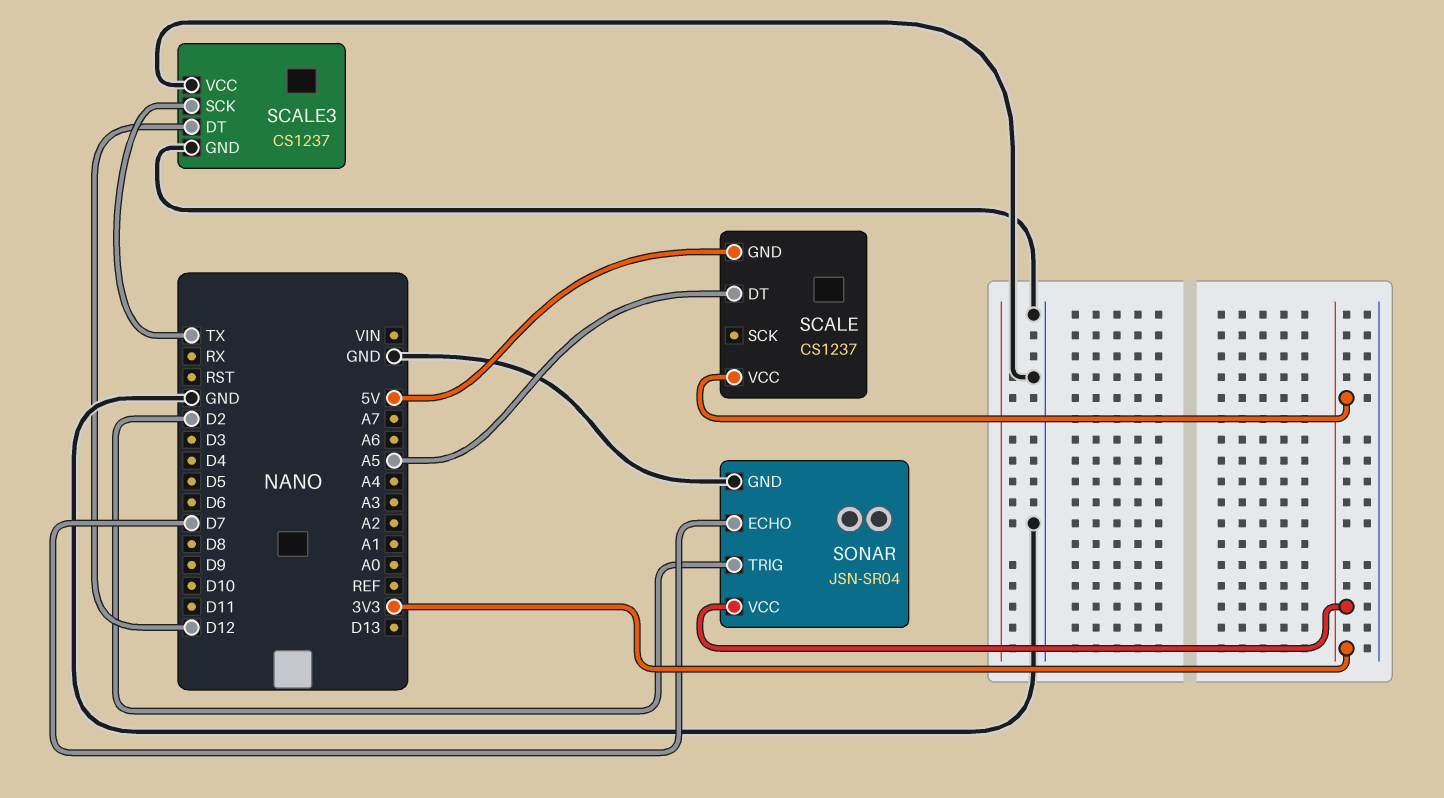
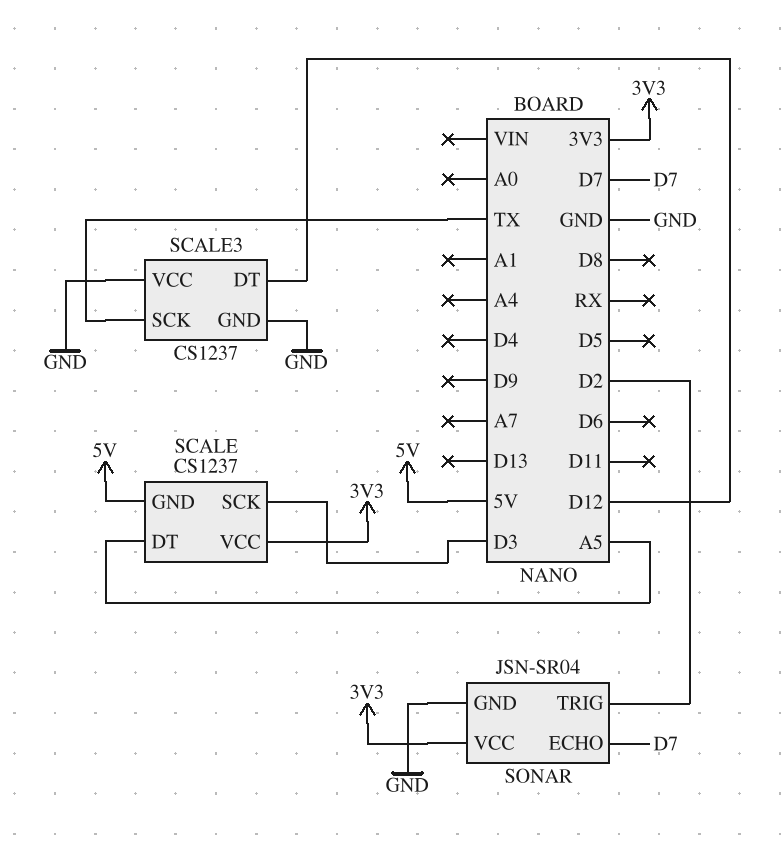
SCALE pin SCK: none -> D3

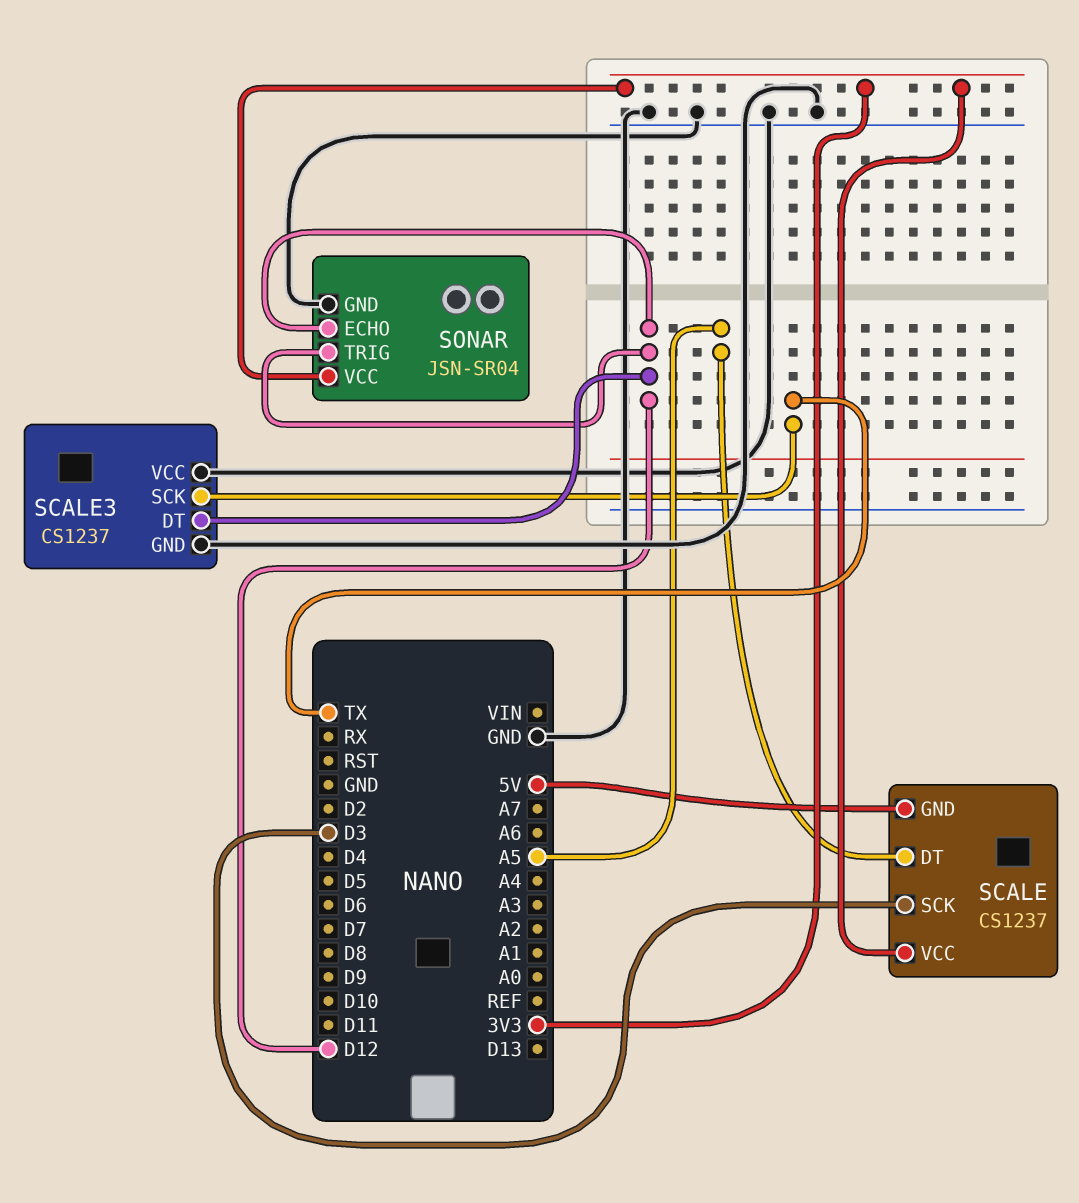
SONAR pin ECHO: D7 -> D12
SONAR pin TRIG: D2 -> D12

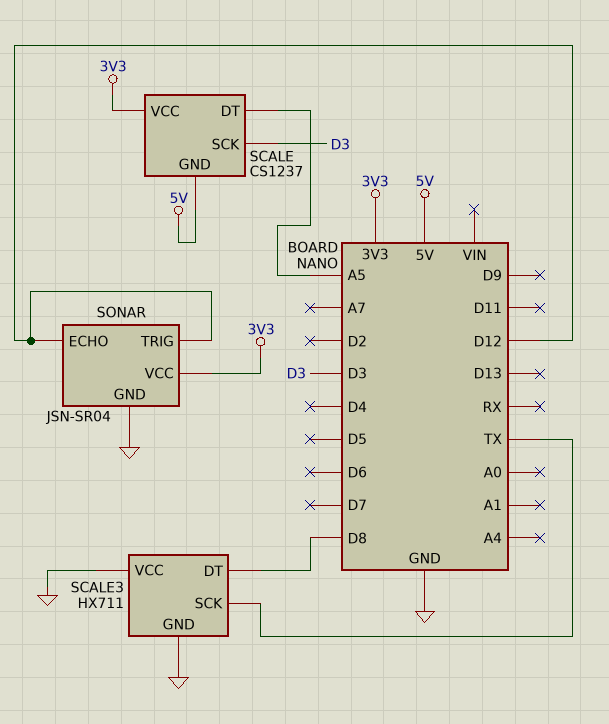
SCALE3: CS1237 -> HX711
SCALE3 pin DT: D12 -> D8

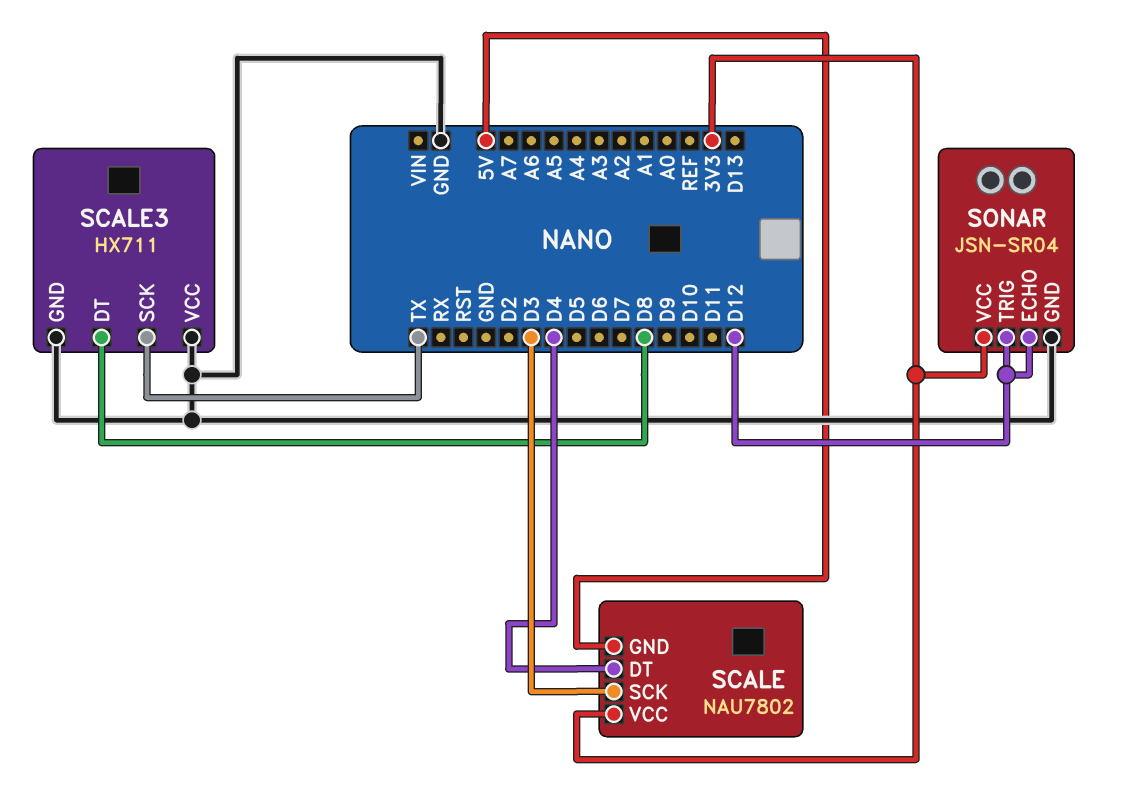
SCALE: CS1237 -> NAU7802
SCALE pin DT: A5 -> D4

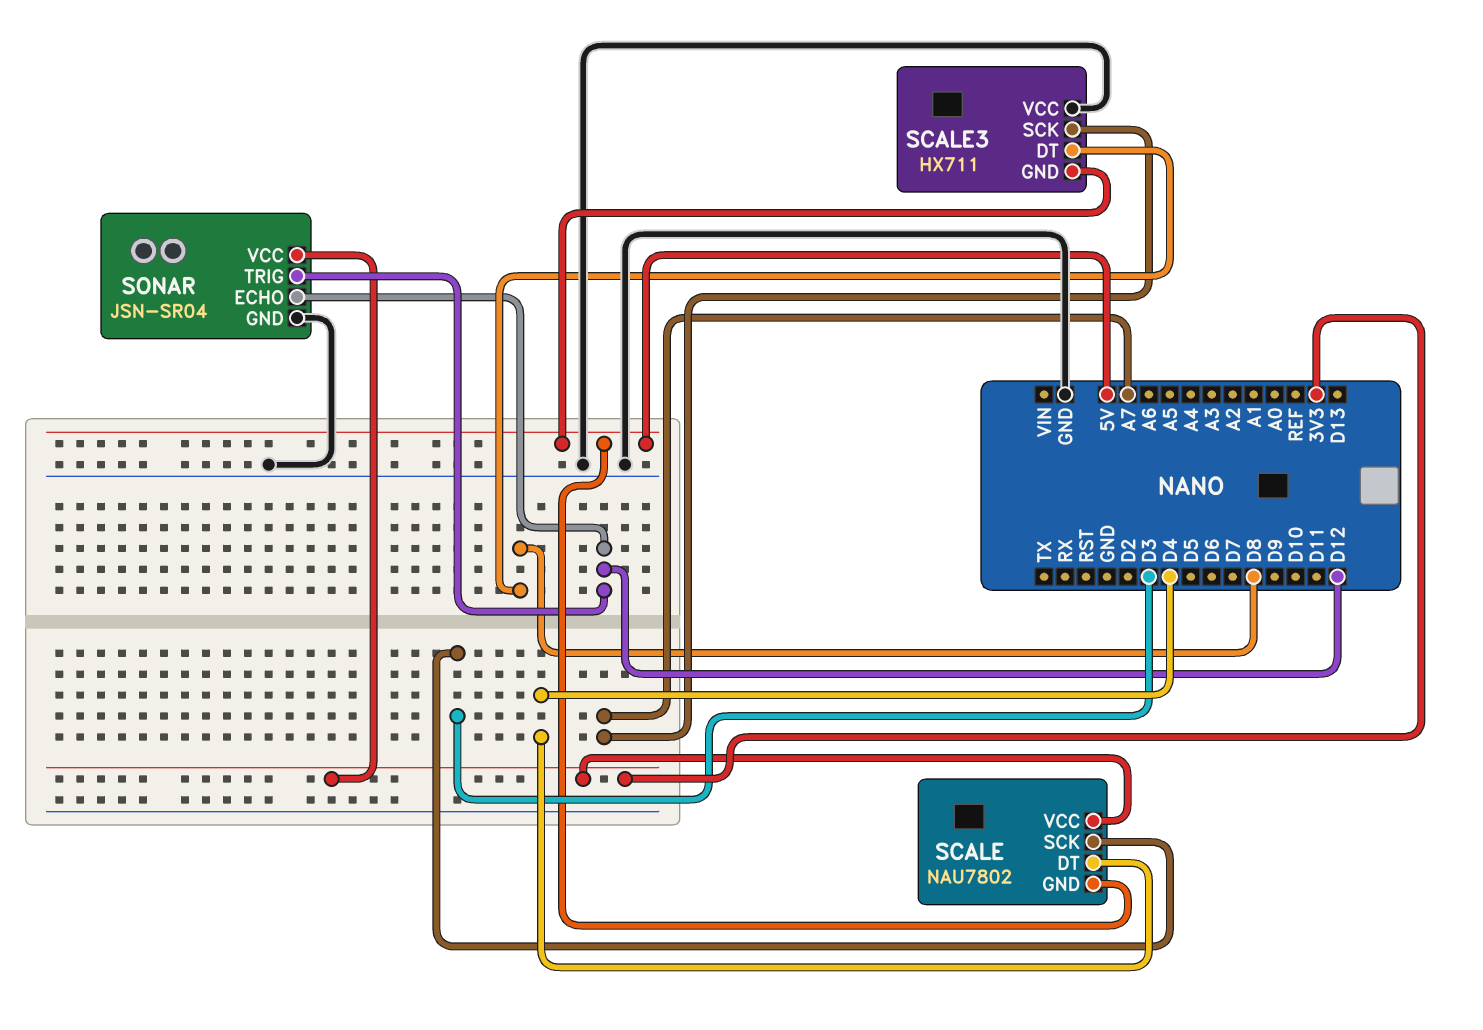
SCALE3 pin GND: GND -> 5V
SCALE3 pin SCK: TX -> A7

